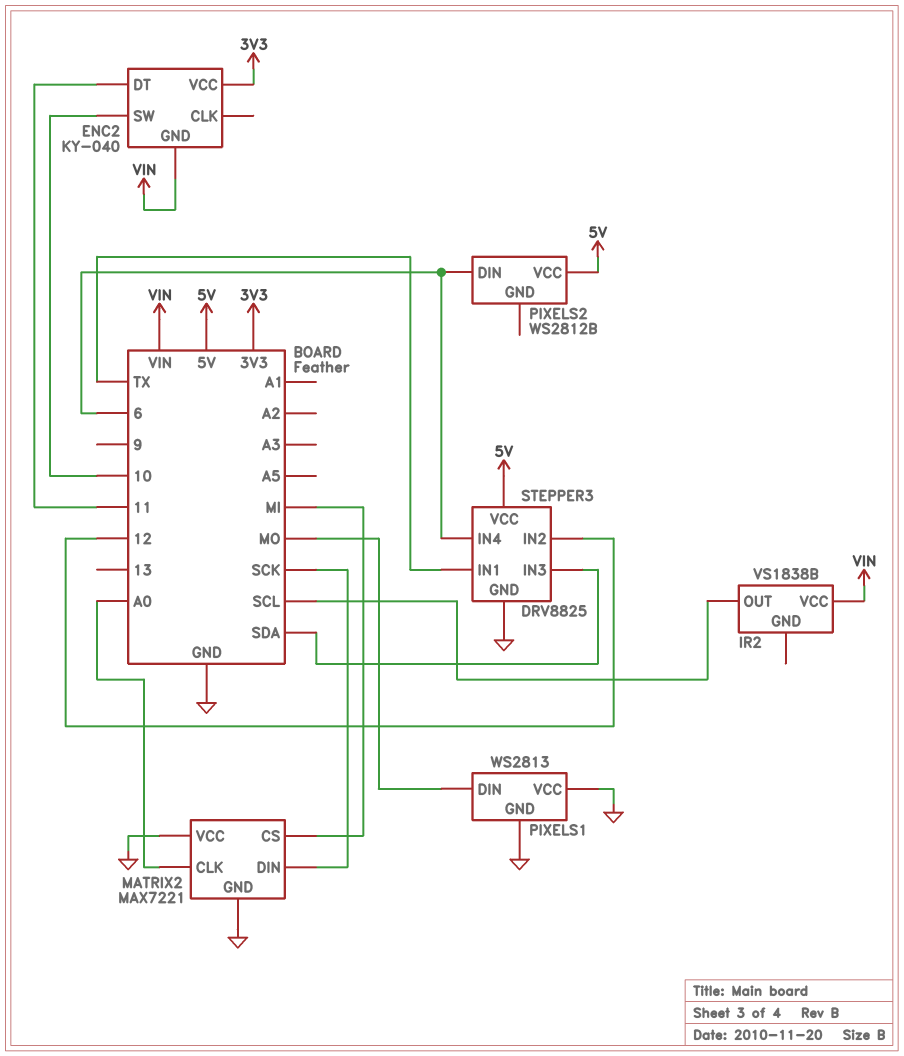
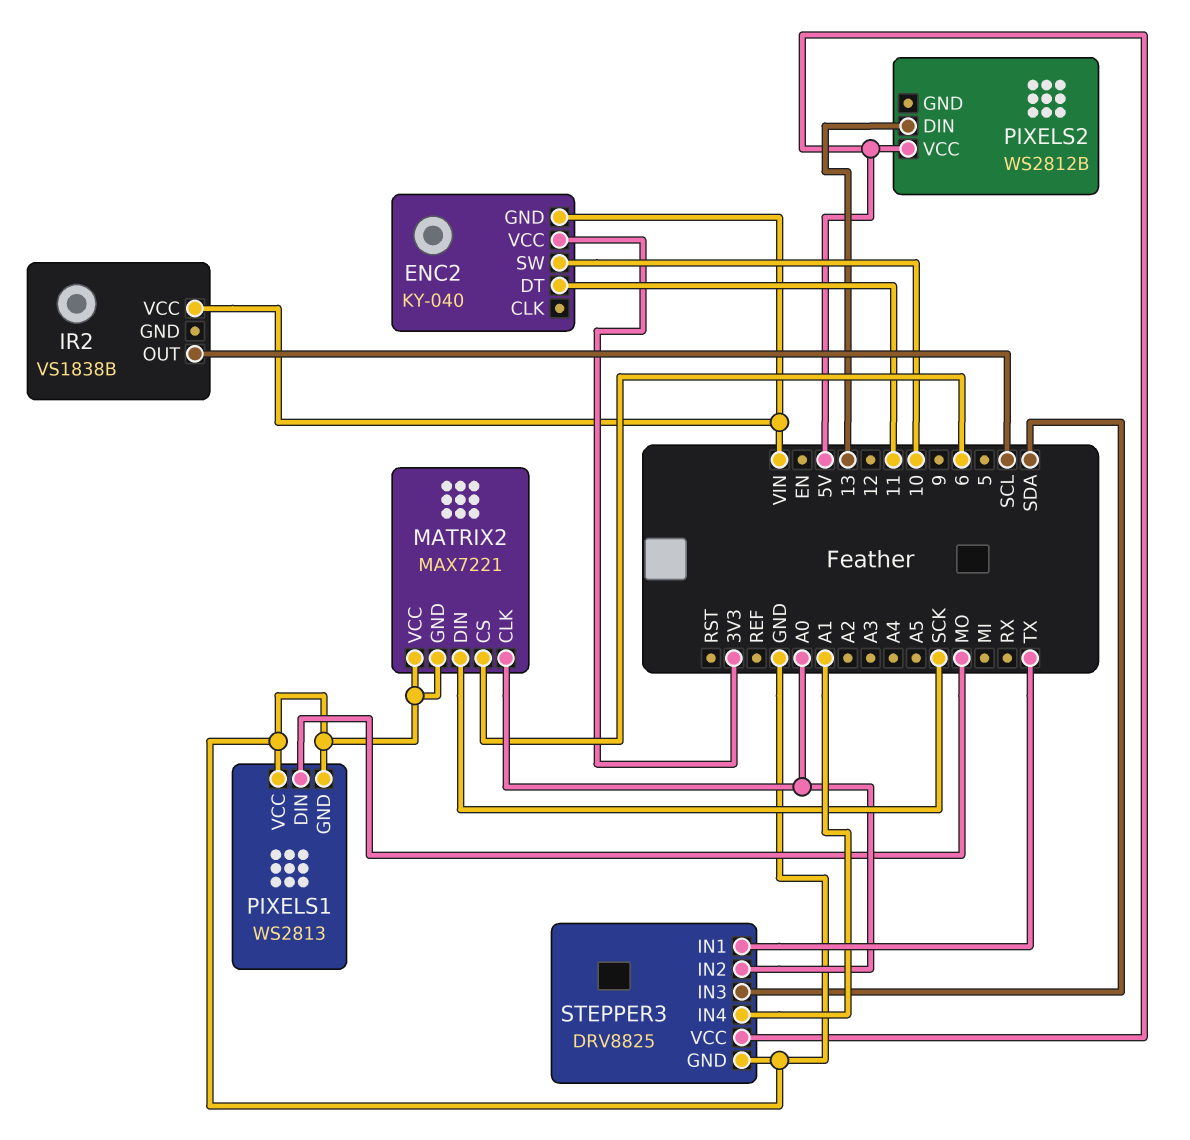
MATRIX2 pin CS: MI -> 6
PIXELS2 pin DIN: 6 -> 13
STEPPER3 pin IN2: 12 -> A0
STEPPER3 pin IN4: 6 -> A1

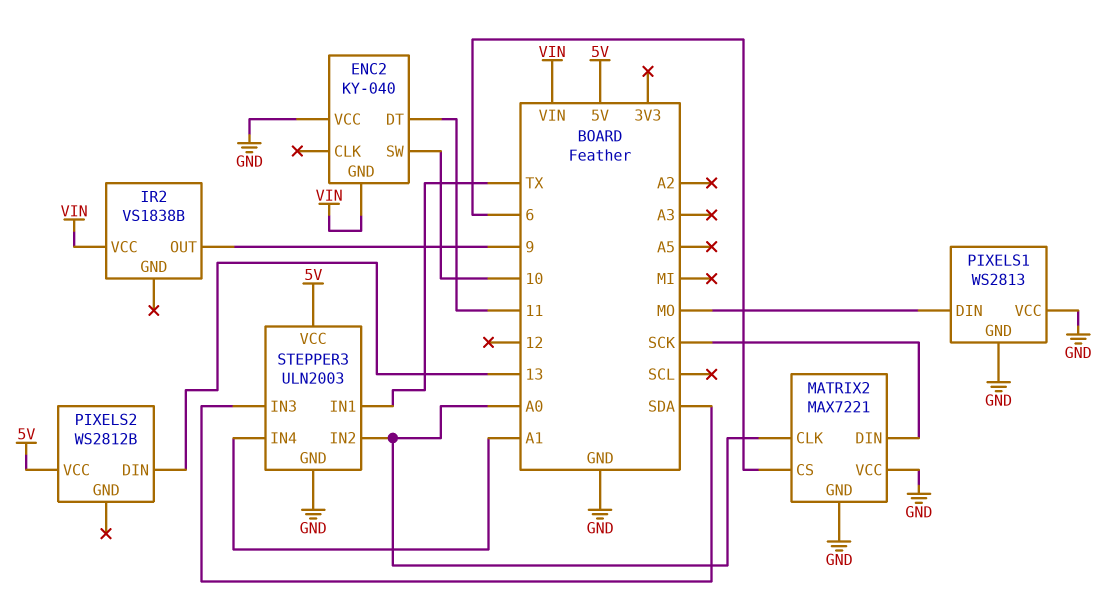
ENC2 pin VCC: 3V3 -> GND
IR2 pin OUT: SCL -> 9
STEPPER3: DRV8825 -> ULN2003

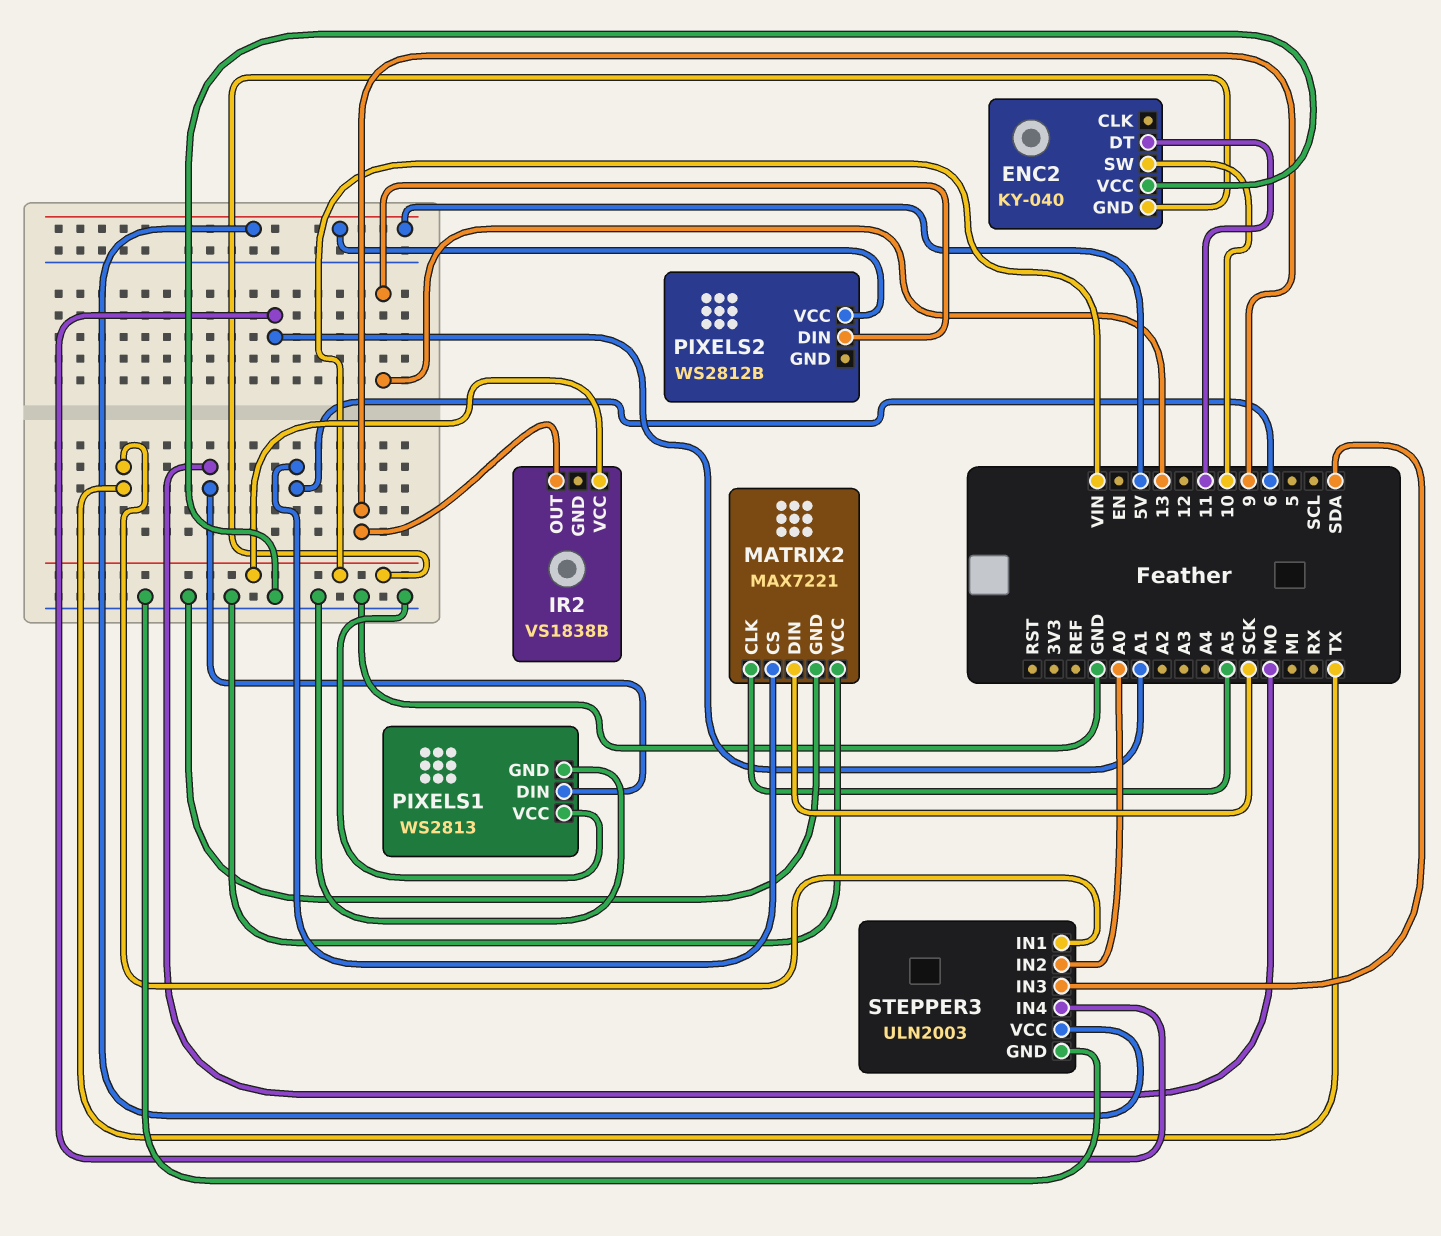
MATRIX2 pin CLK: A0 -> A5

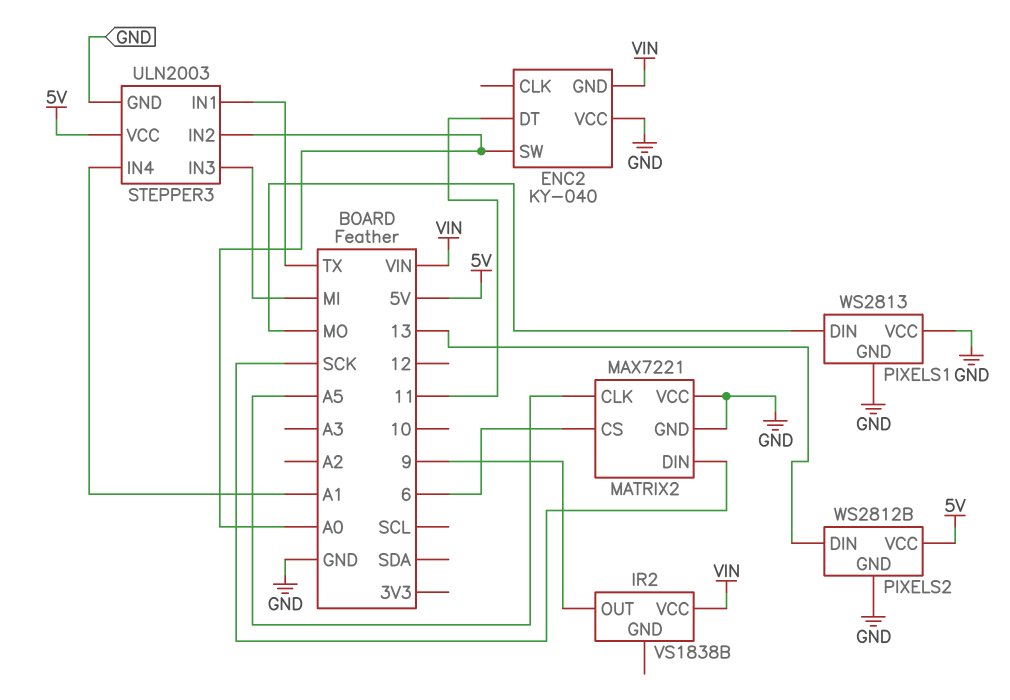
ENC2 pin SW: 10 -> A0
PIXELS2 pin GND: none -> GND
STEPPER3 pin IN3: SDA -> MI

